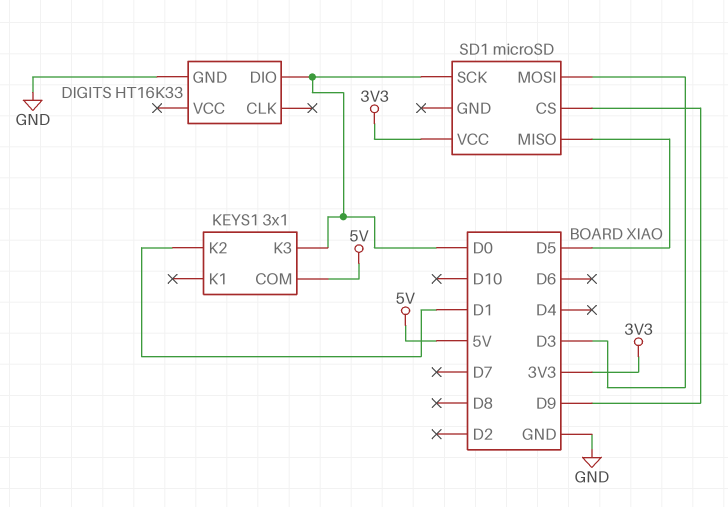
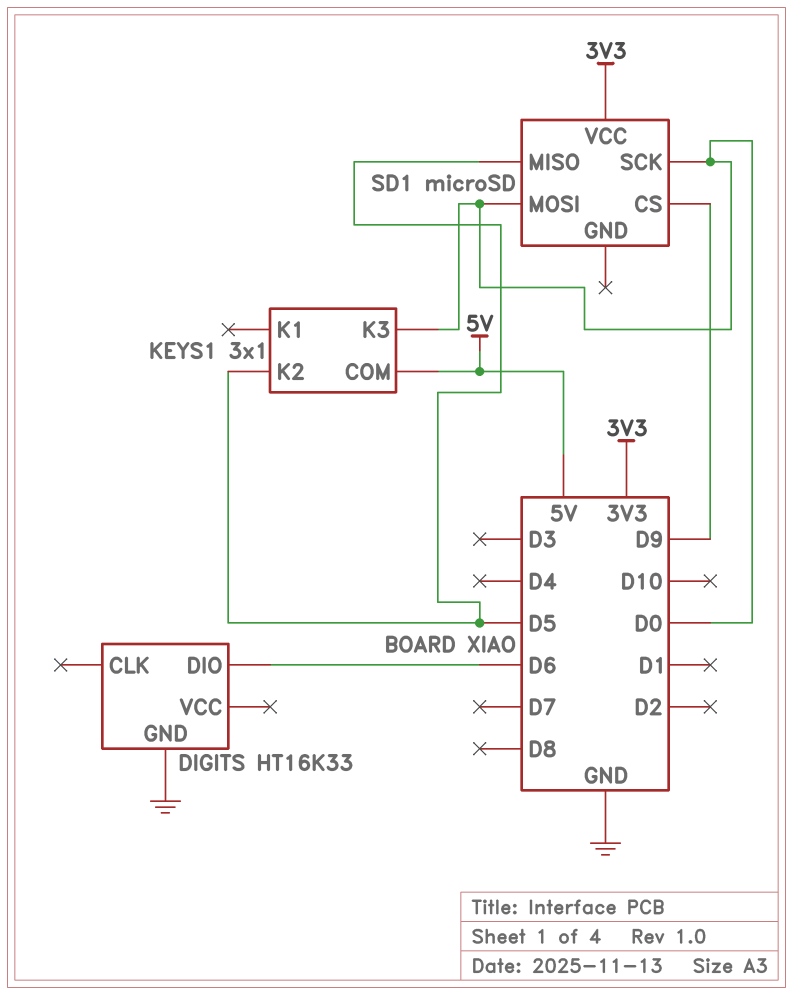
DIGITS pin DIO: D0 -> D6
KEYS1 pin K2: D1 -> D5
SD1 pin MOSI: D3 -> D0

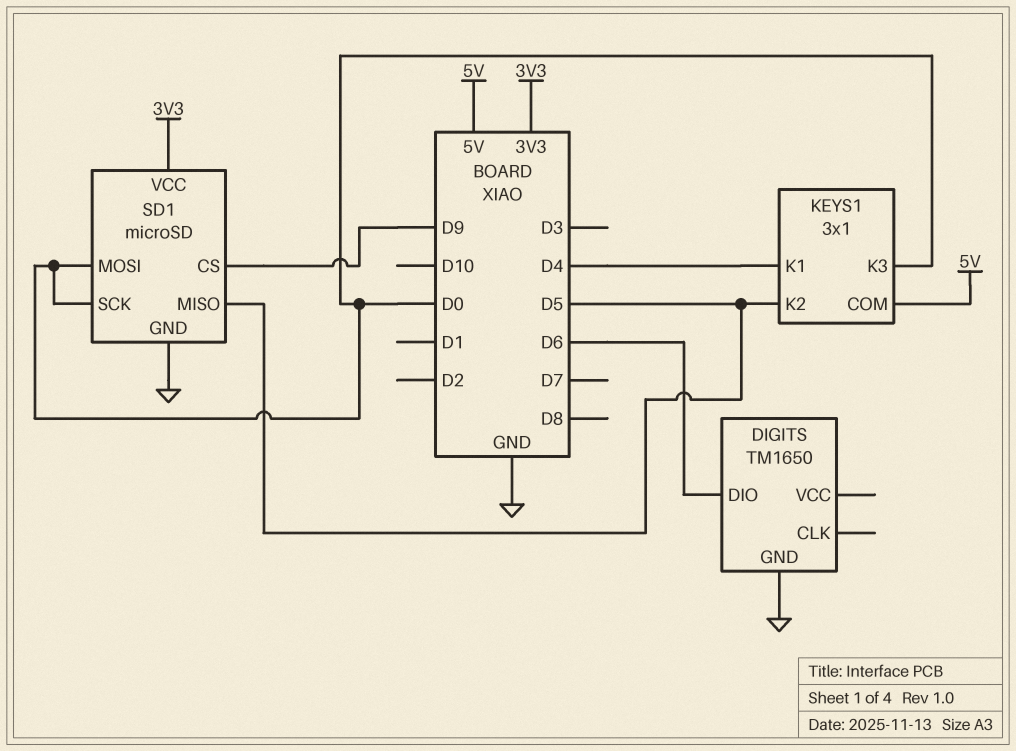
DIGITS: HT16K33 -> TM1650
KEYS1 pin K1: none -> D4
SD1 pin GND: none -> GND

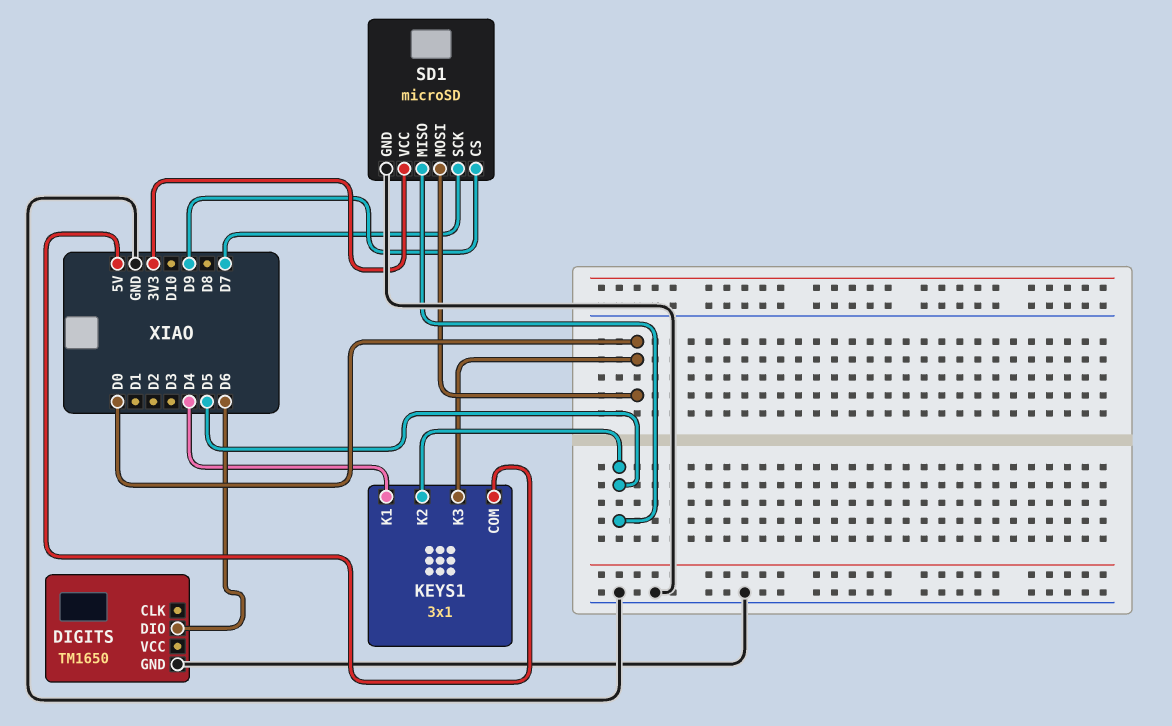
SD1 pin SCK: D0 -> D7

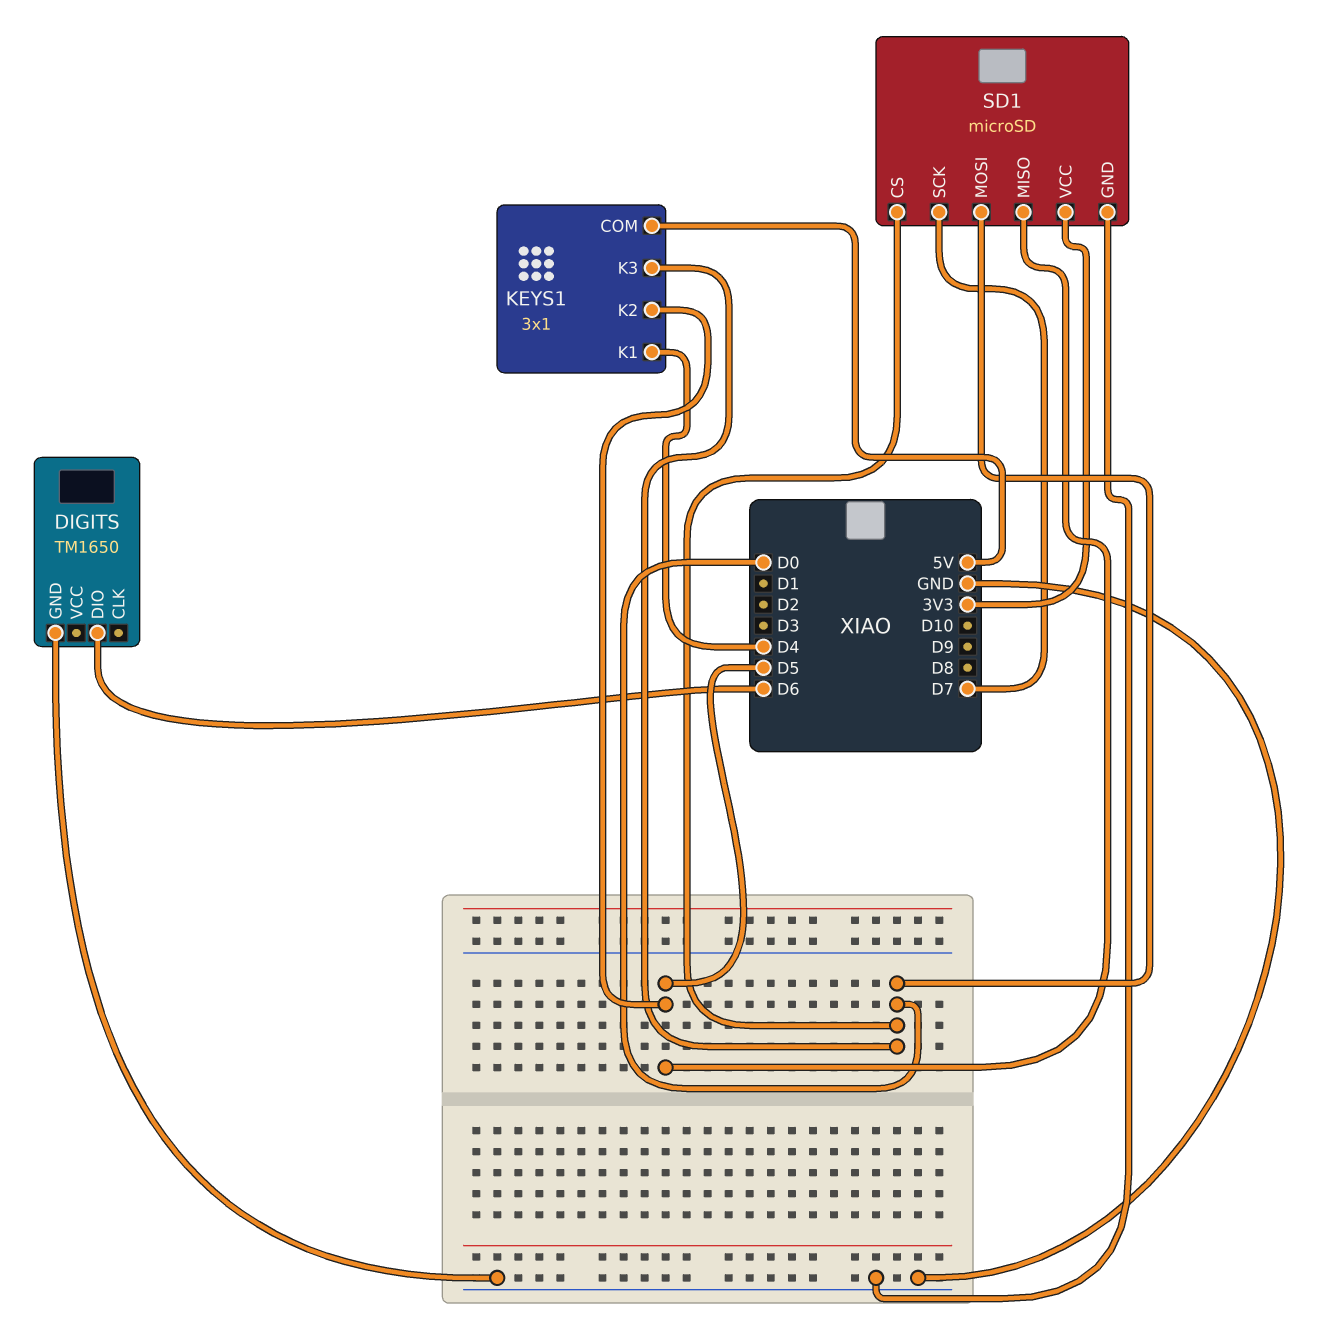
SD1 pin CS: D9 -> D0

